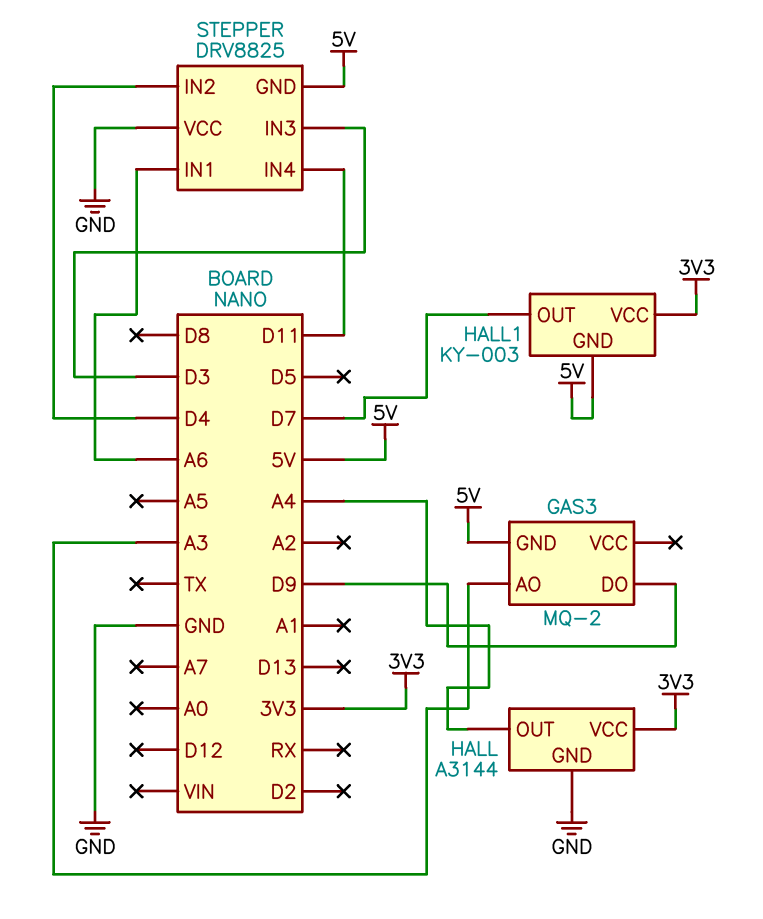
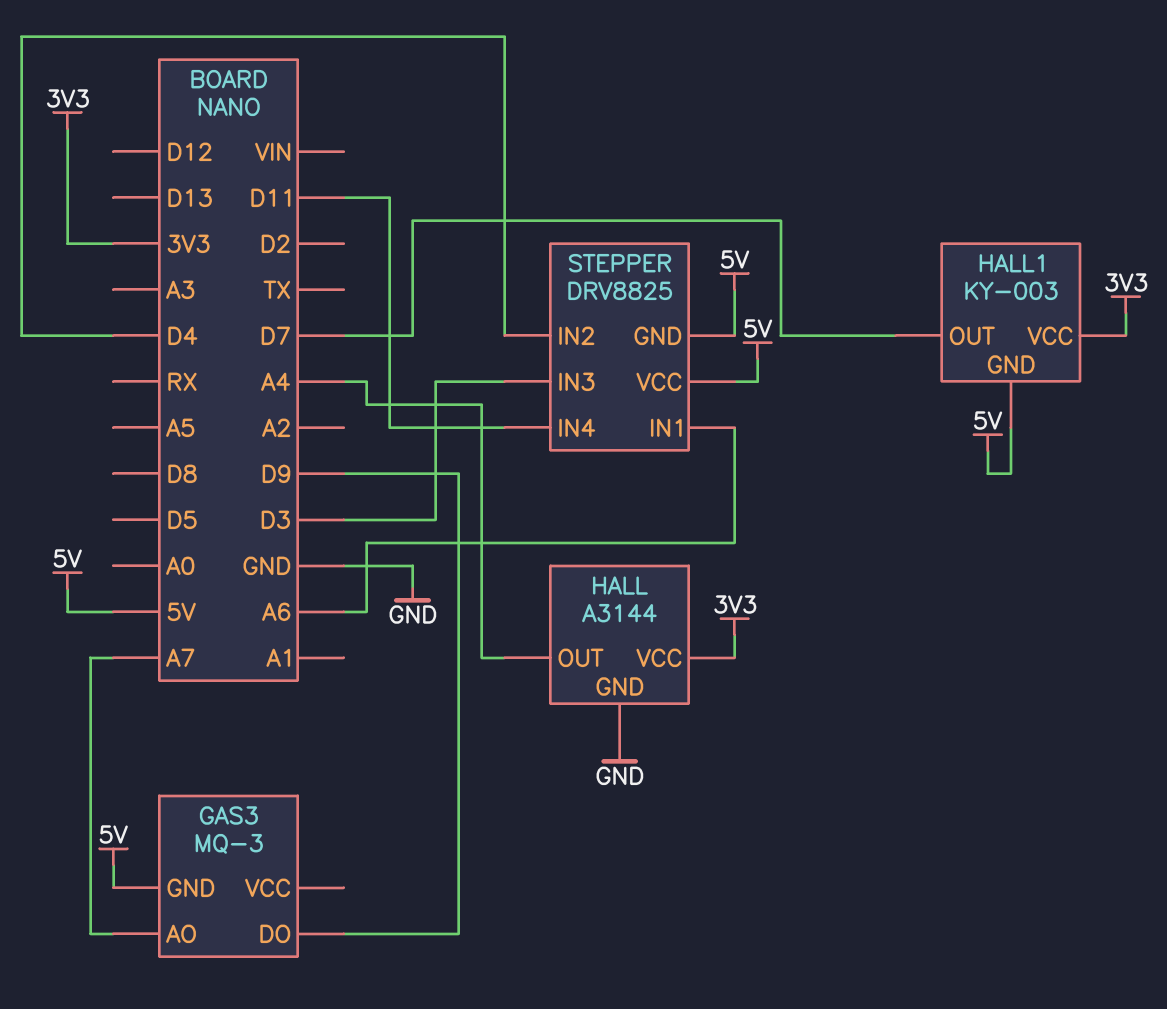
GAS3: MQ-2 -> MQ-3
GAS3 pin AO: A3 -> A7
STEPPER pin VCC: GND -> 5V

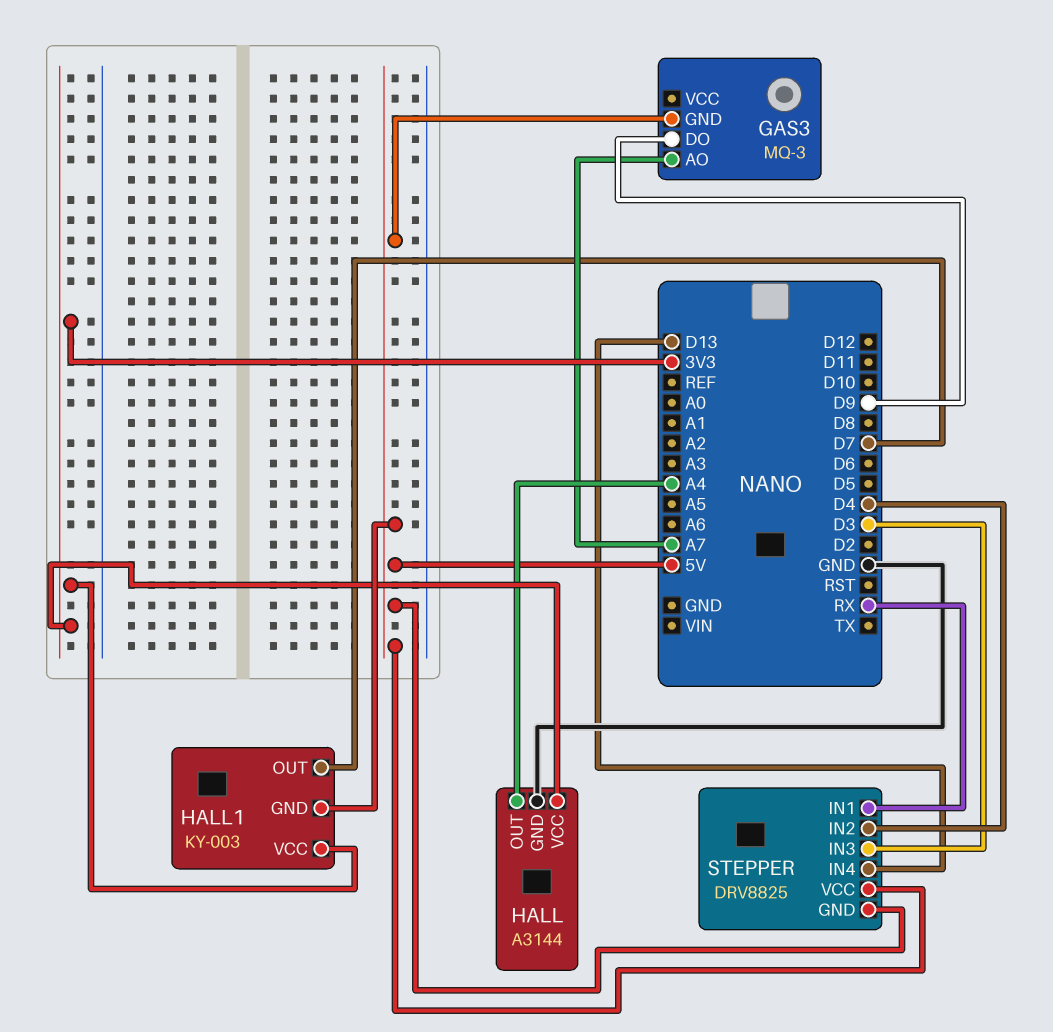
STEPPER pin IN1: A6 -> RX
STEPPER pin IN4: D11 -> D13

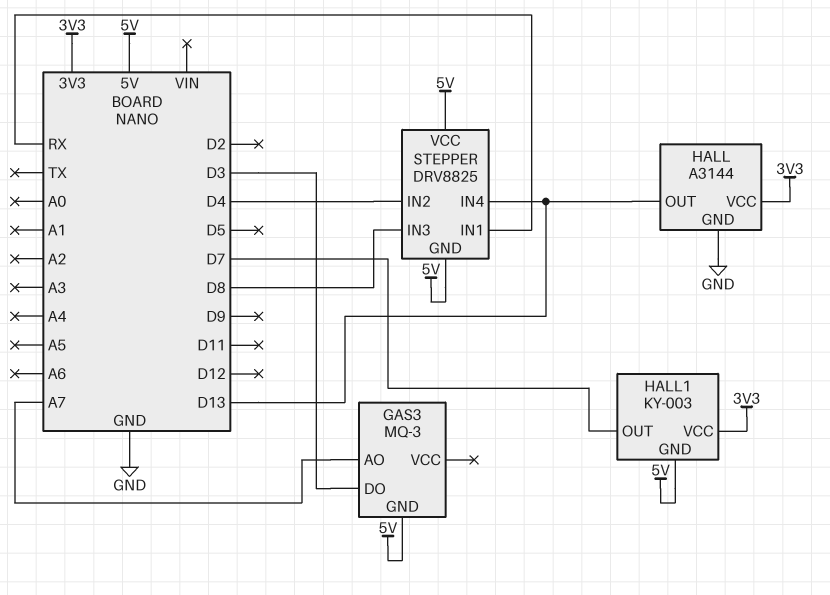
GAS3 pin DO: D9 -> D3
HALL pin OUT: A4 -> D13
STEPPER pin IN3: D3 -> D8

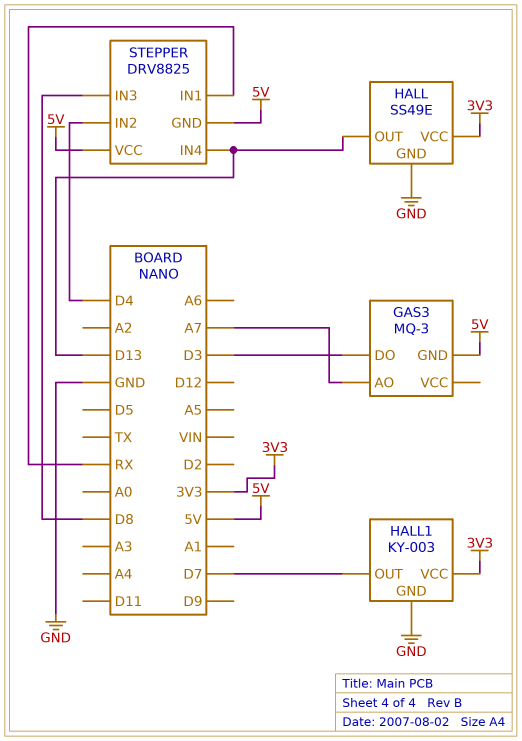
HALL: A3144 -> SS49E
HALL1 pin GND: 5V -> GND

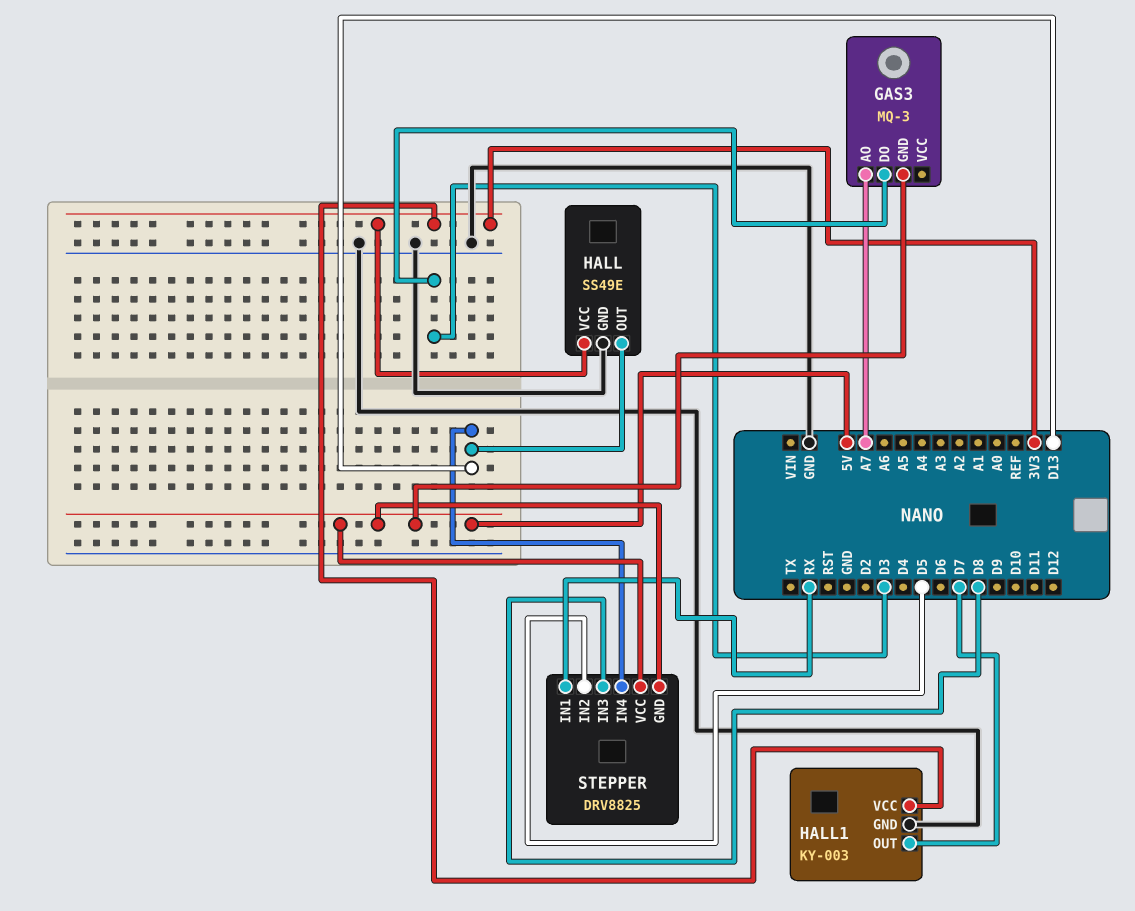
STEPPER pin IN2: D4 -> D5

